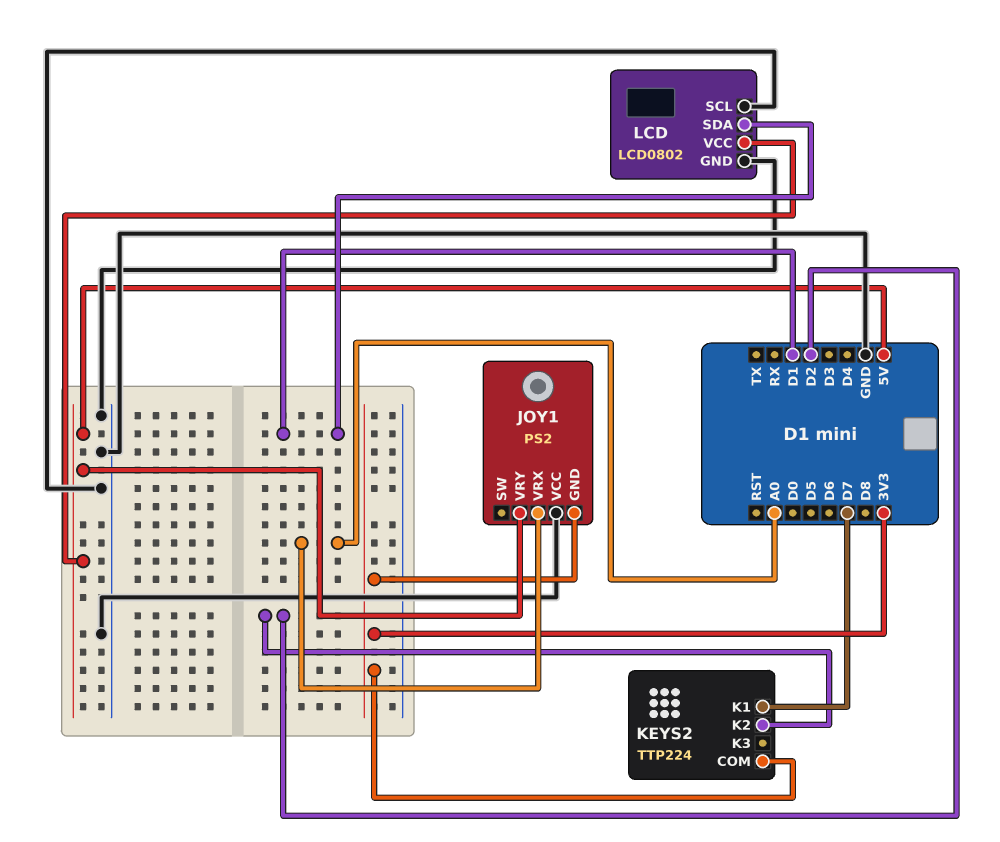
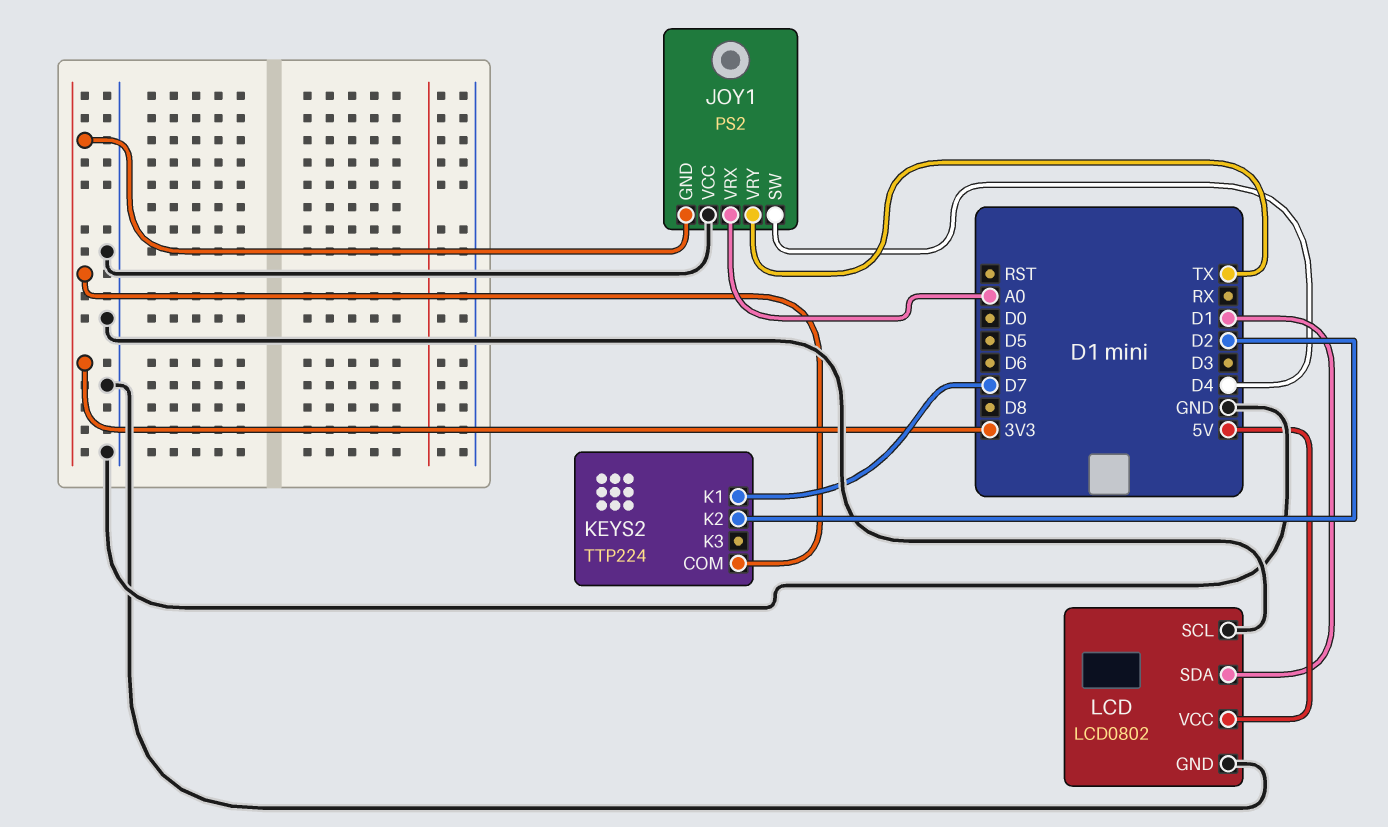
JOY1 pin SW: none -> D4
JOY1 pin VRY: 5V -> TX

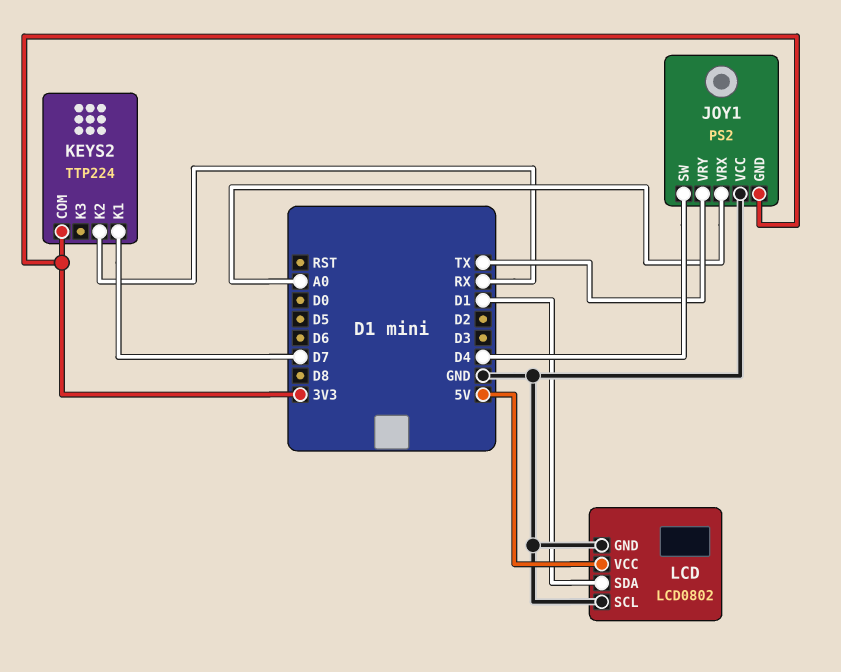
KEYS2 pin K2: D2 -> RX

